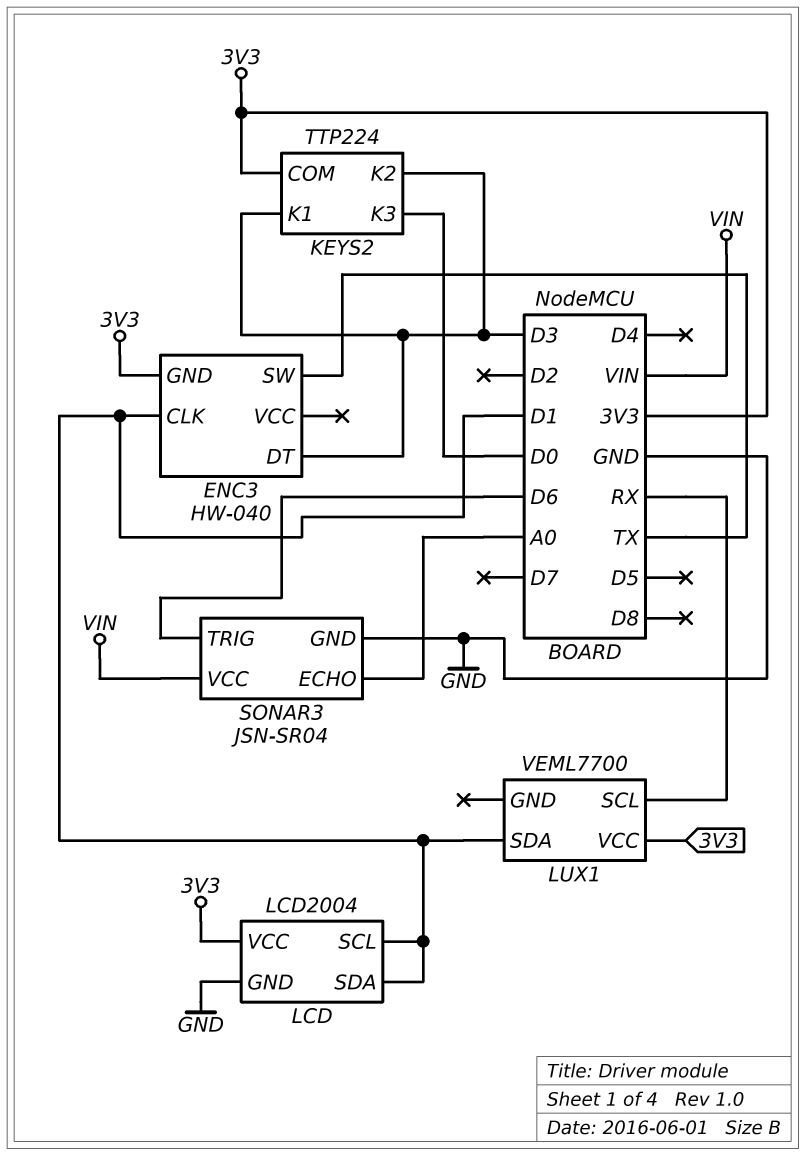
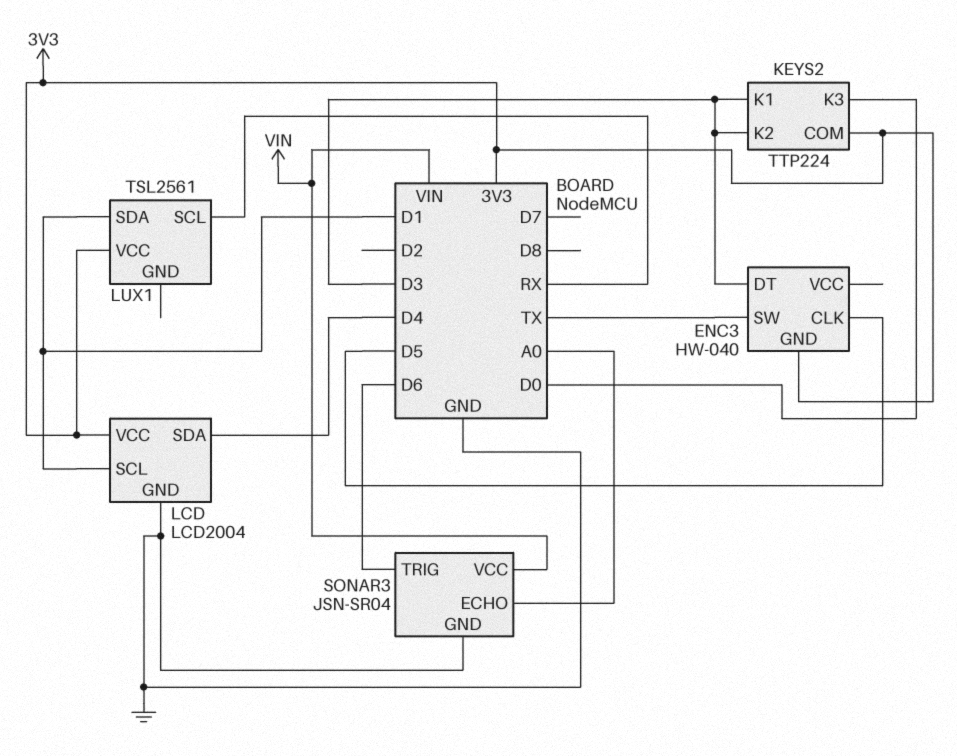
ENC3 pin CLK: D1 -> D5
LCD pin SDA: D1 -> D4
LUX1: VEML7700 -> TSL2561

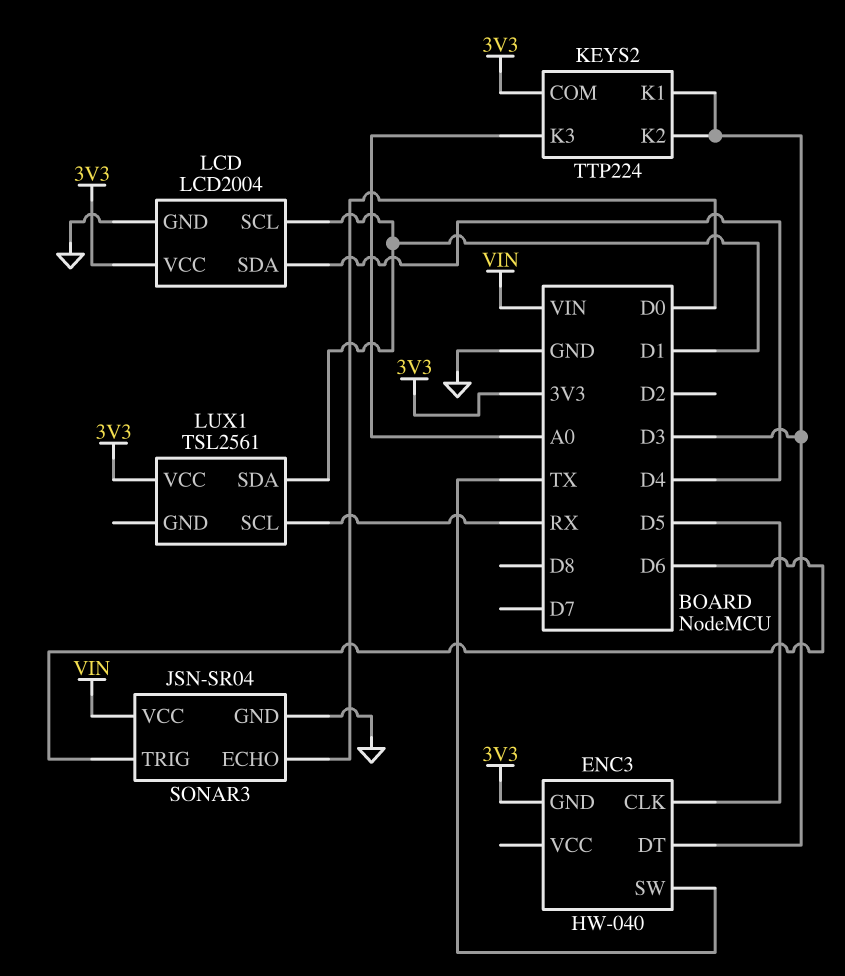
KEYS2 pin K3: D0 -> A0
SONAR3 pin ECHO: A0 -> D0

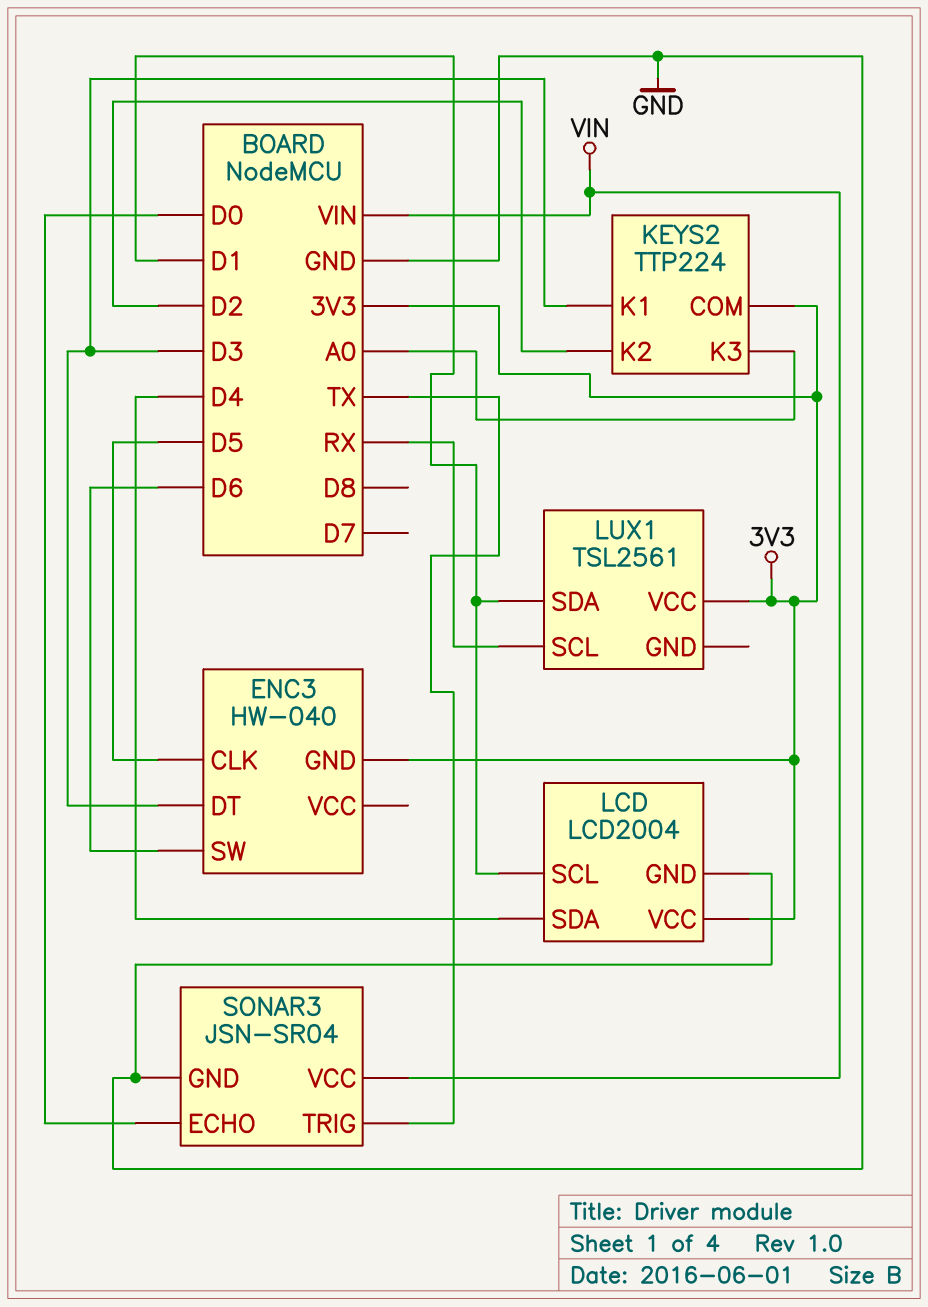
ENC3 pin SW: TX -> D6
KEYS2 pin K2: D3 -> D2
SONAR3 pin TRIG: D6 -> TX

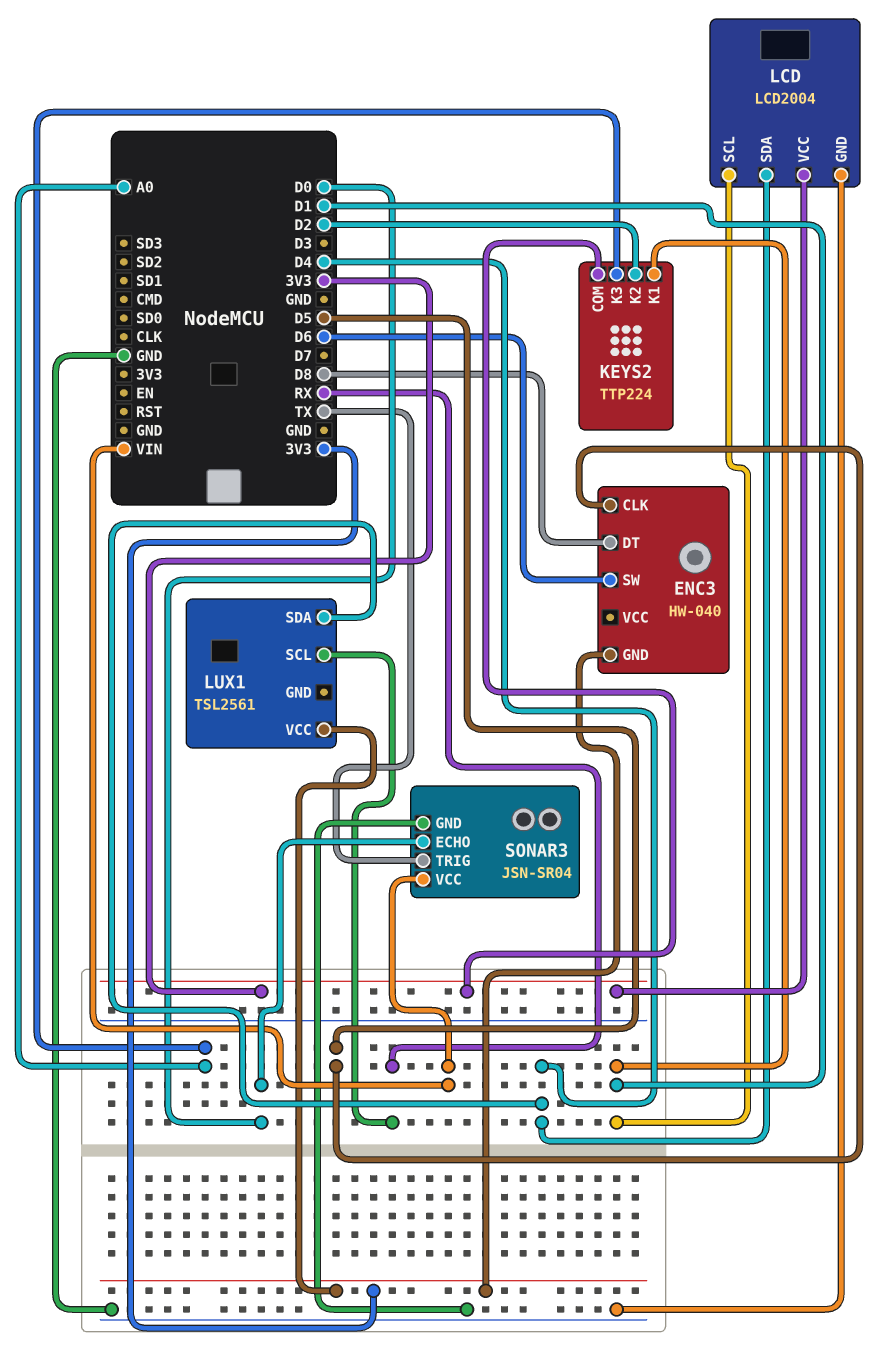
ENC3 pin DT: D3 -> D8
KEYS2 pin K1: D3 -> D1
LUX1 pin SDA: D1 -> D4

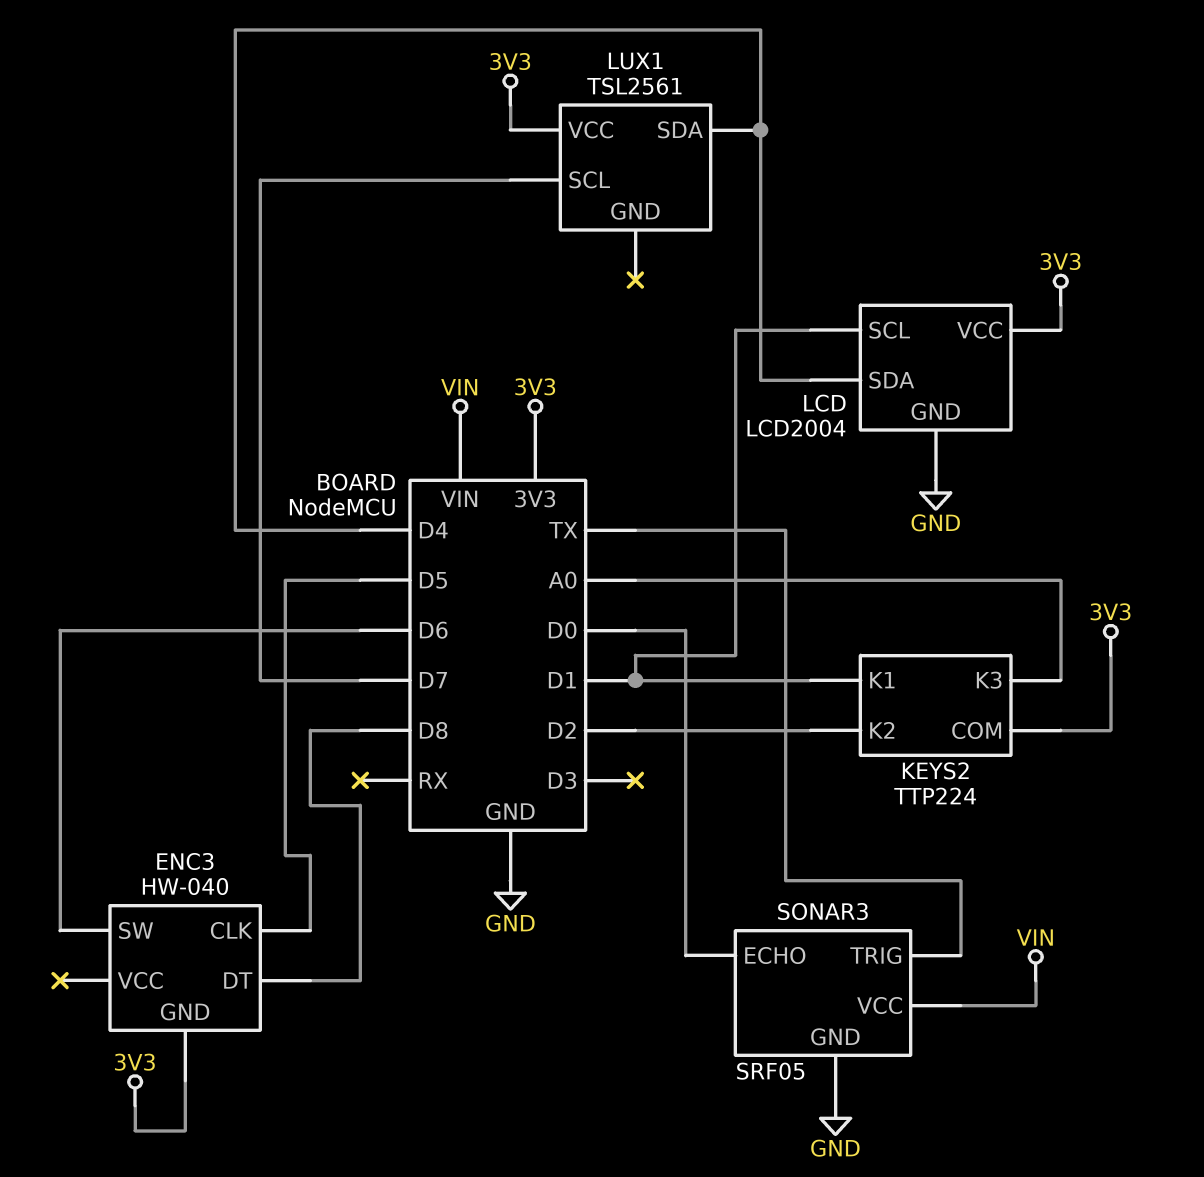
LUX1 pin SCL: RX -> D7
SONAR3: JSN-SR04 -> SRF05

